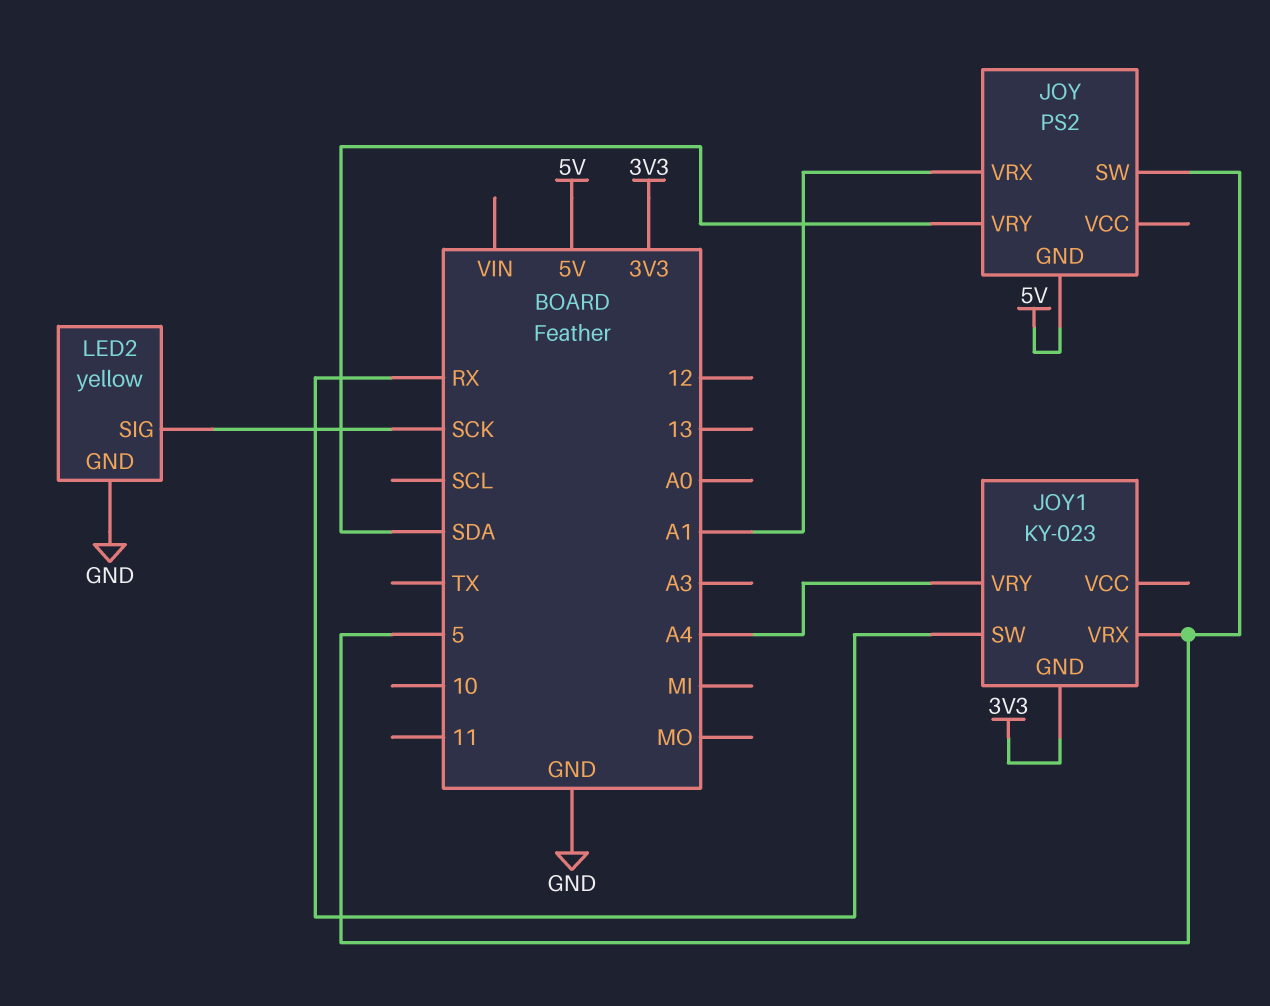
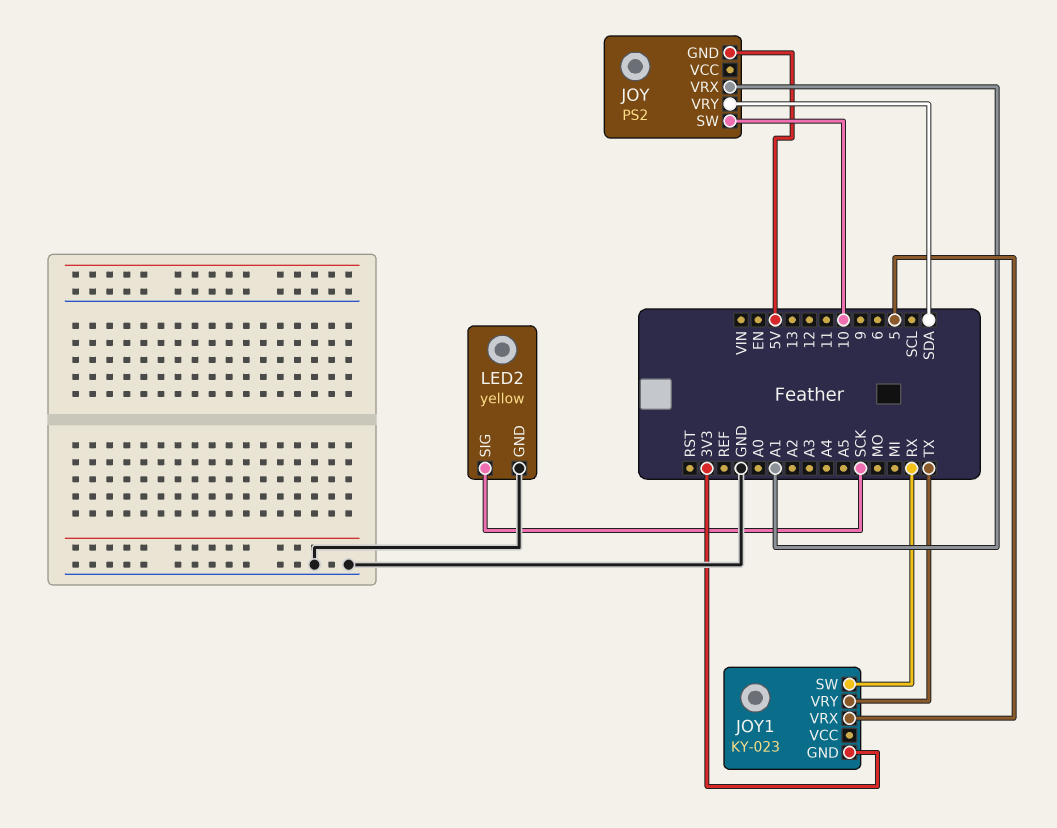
JOY pin SW: 5 -> 10
JOY1 pin VRY: A4 -> TX

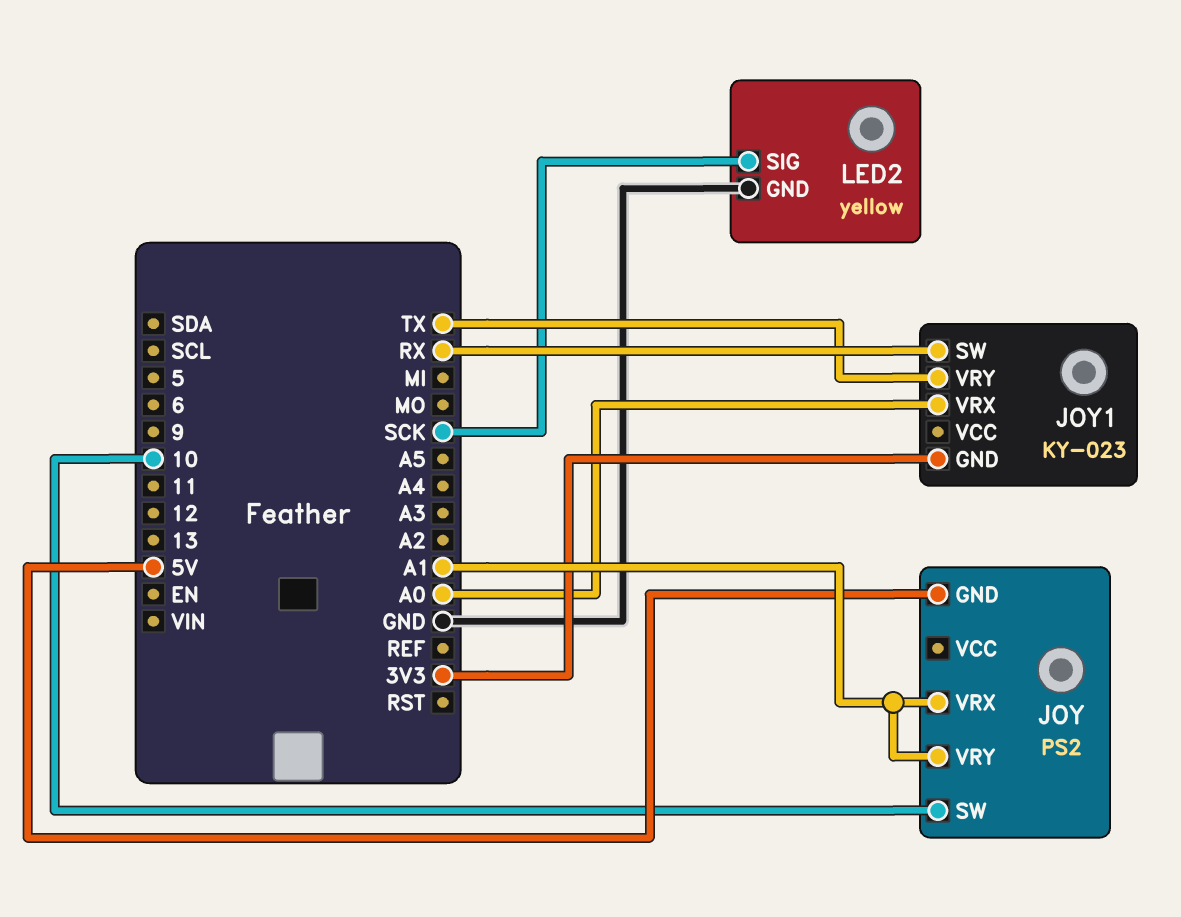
JOY pin VRY: SDA -> A1
JOY1 pin VRX: 5 -> A0

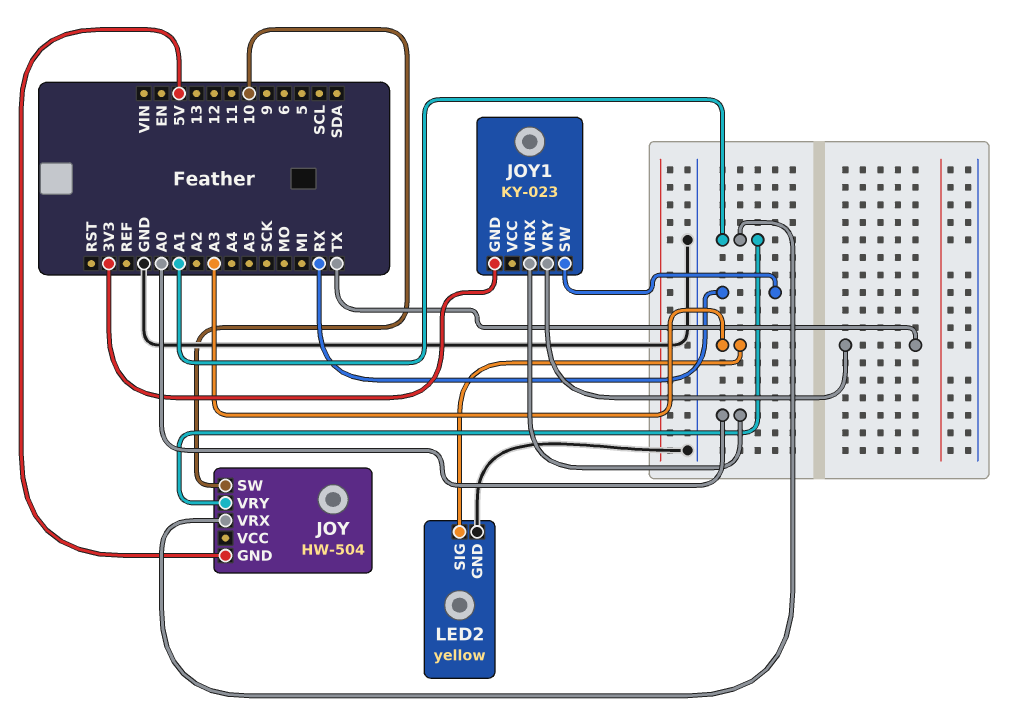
JOY: PS2 -> HW-504
LED2 pin SIG: SCK -> A3

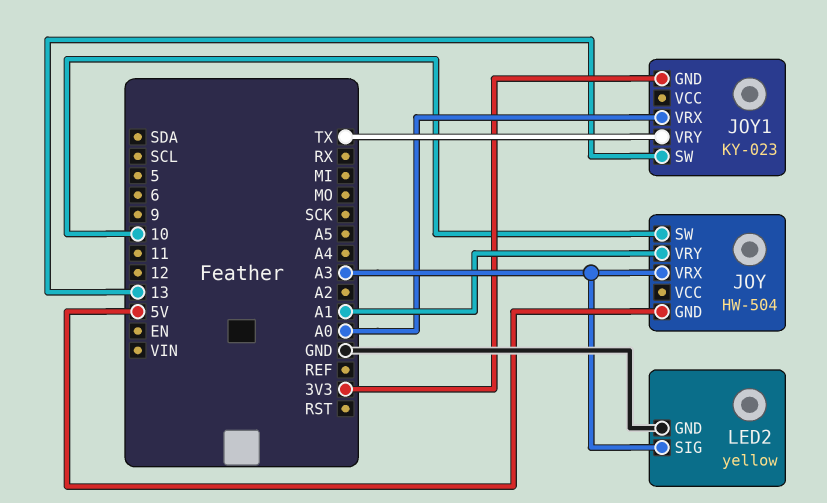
JOY pin VRX: A1 -> A3
JOY1 pin SW: RX -> 13

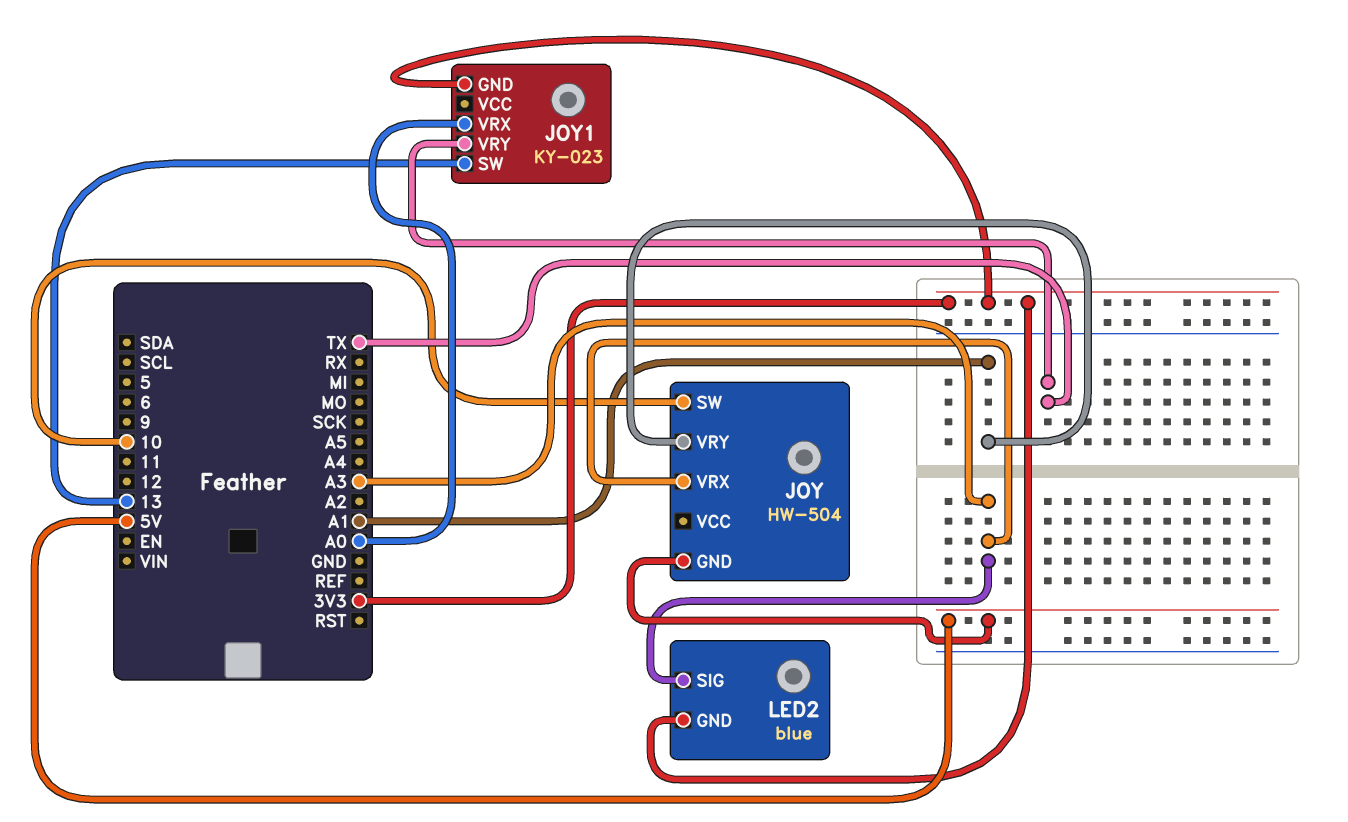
LED2: yellow -> blue
LED2 pin GND: GND -> 3V3

